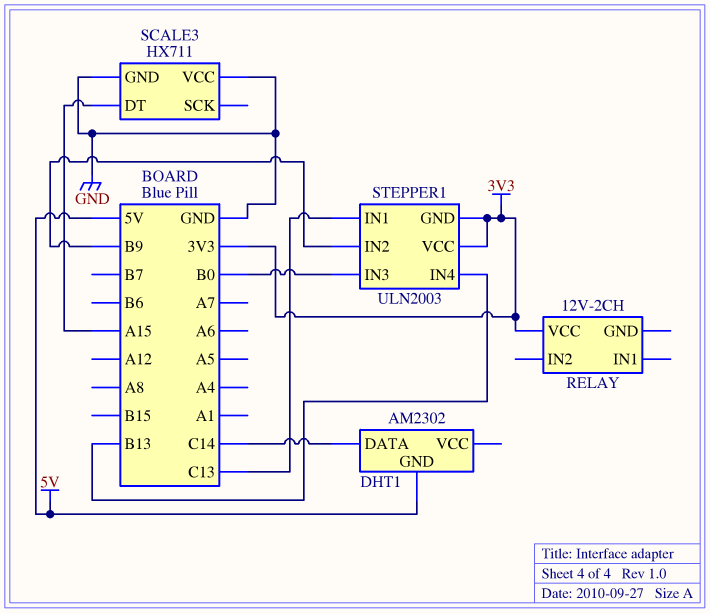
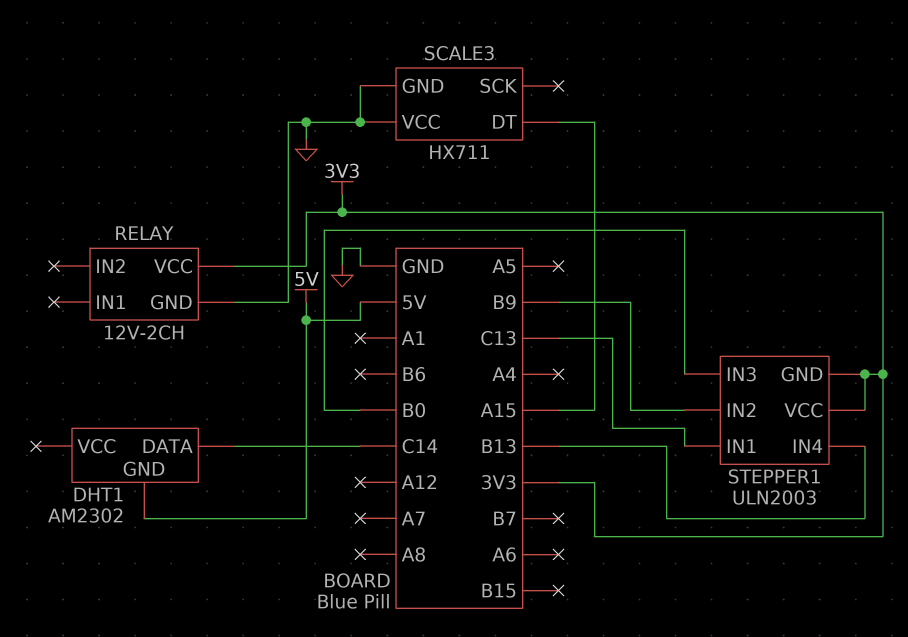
RELAY pin GND: none -> GND

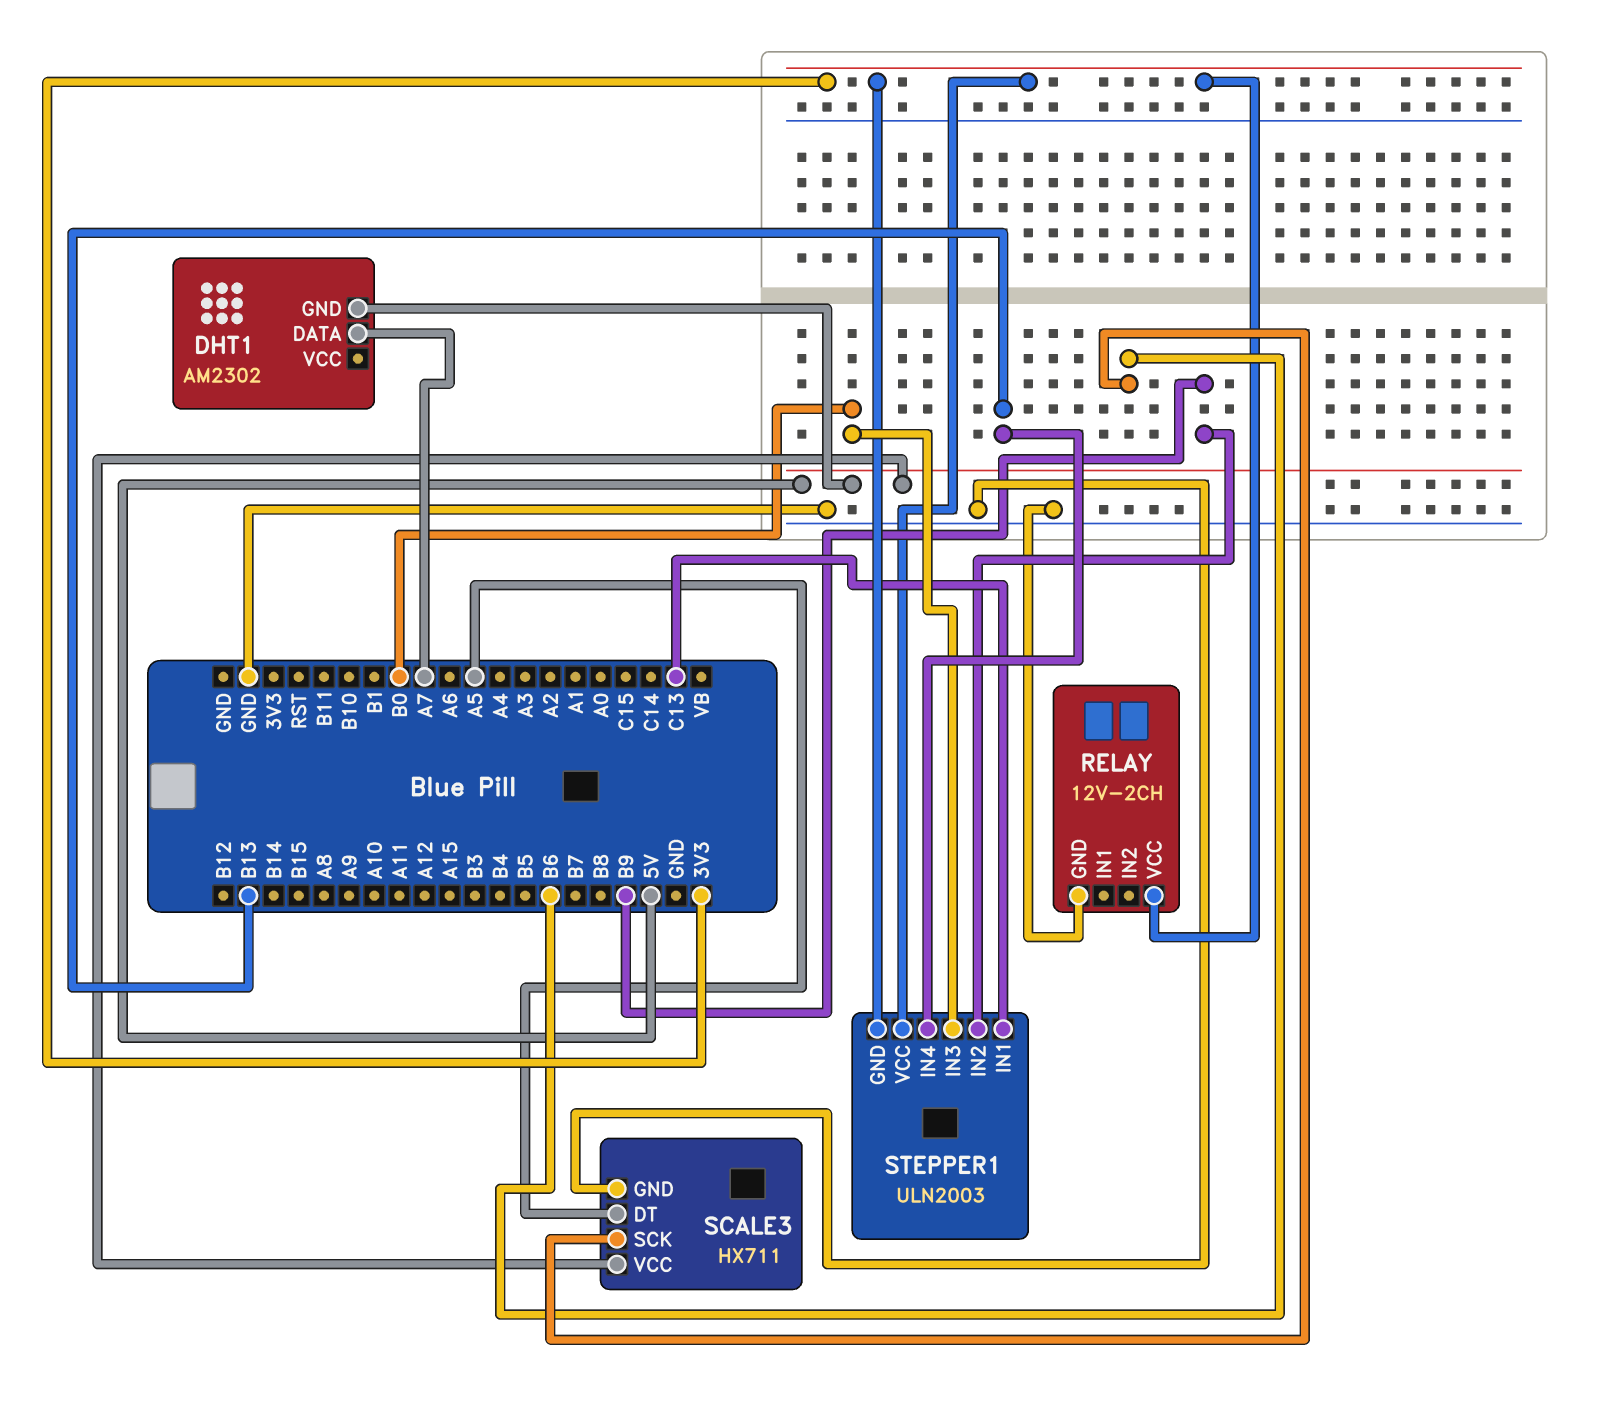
DHT1 pin DATA: C14 -> A7
SCALE3 pin DT: A15 -> A5
SCALE3 pin SCK: none -> B6
SCALE3 pin VCC: GND -> 5V

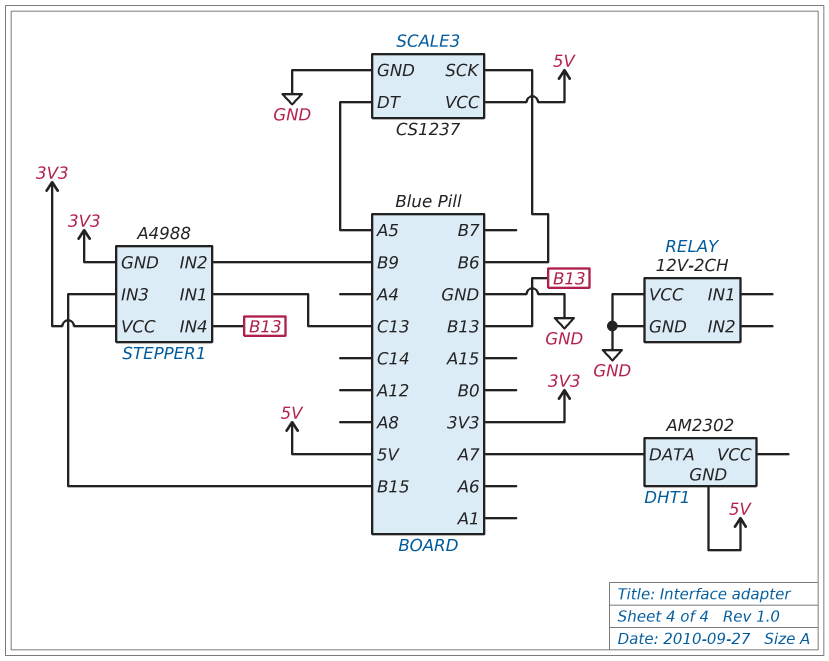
RELAY pin VCC: 3V3 -> GND
SCALE3: HX711 -> CS1237
STEPPER1: ULN2003 -> A4988
STEPPER1 pin IN3: B0 -> B15

